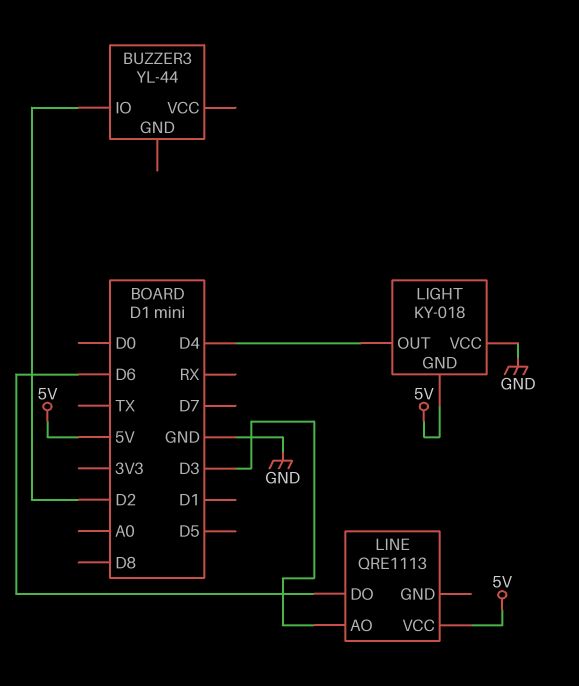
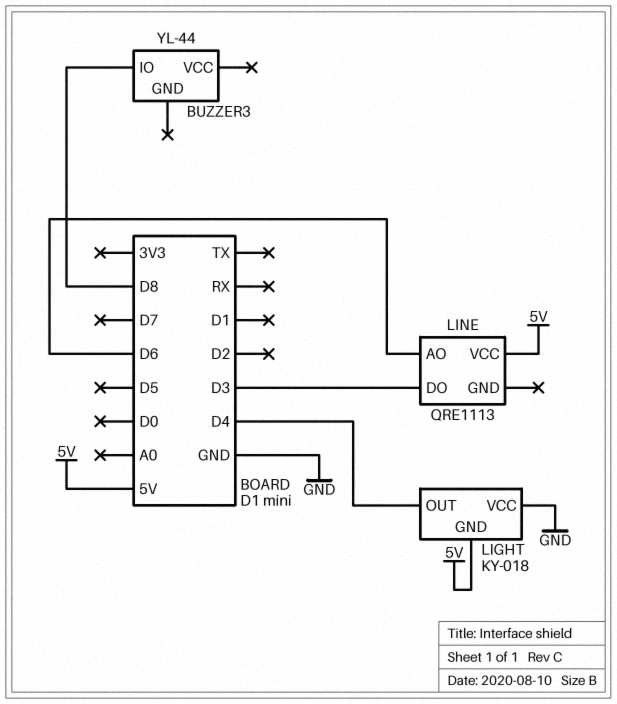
BUZZER3 pin IO: D2 -> D8
LINE pin AO: D3 -> D6
LINE pin DO: D6 -> D3

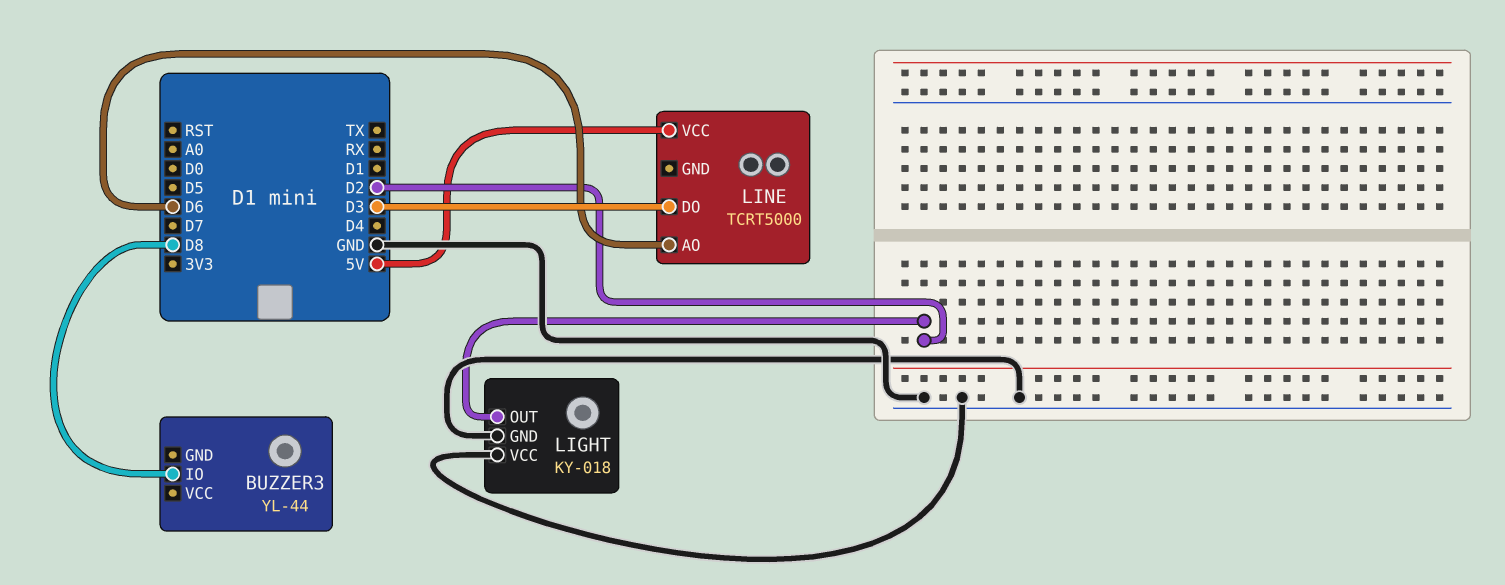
LIGHT pin GND: 5V -> GND
LIGHT pin OUT: D4 -> D2
LINE: QRE1113 -> TCRT5000

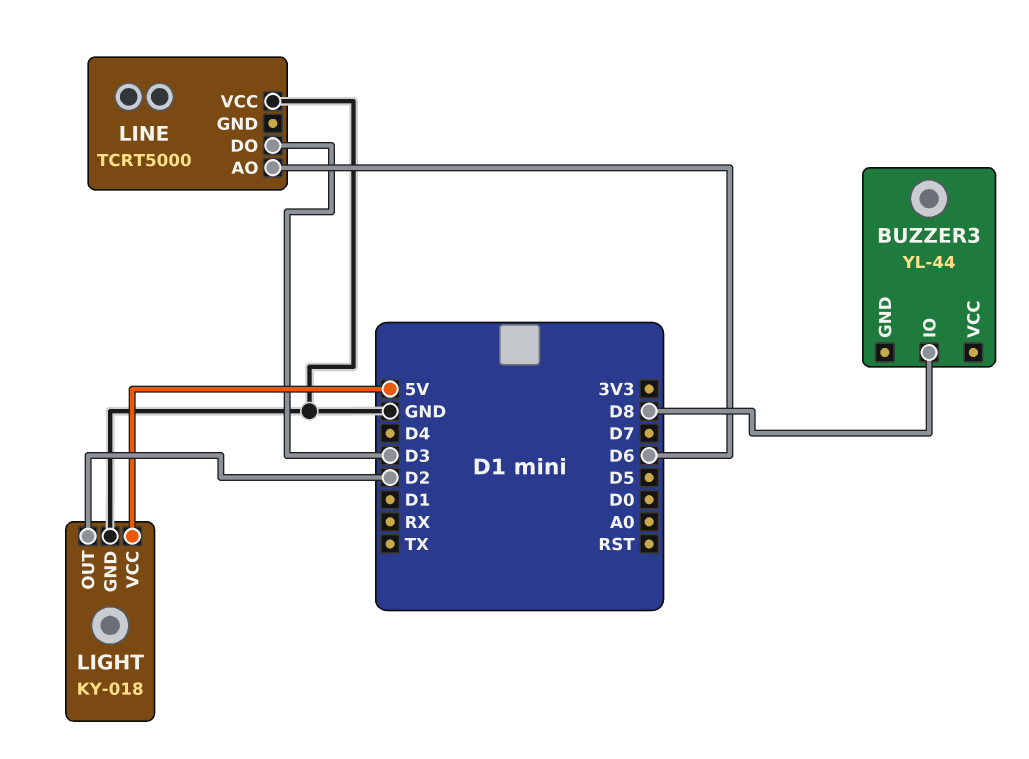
LIGHT pin VCC: GND -> 5V
LINE pin VCC: 5V -> GND

